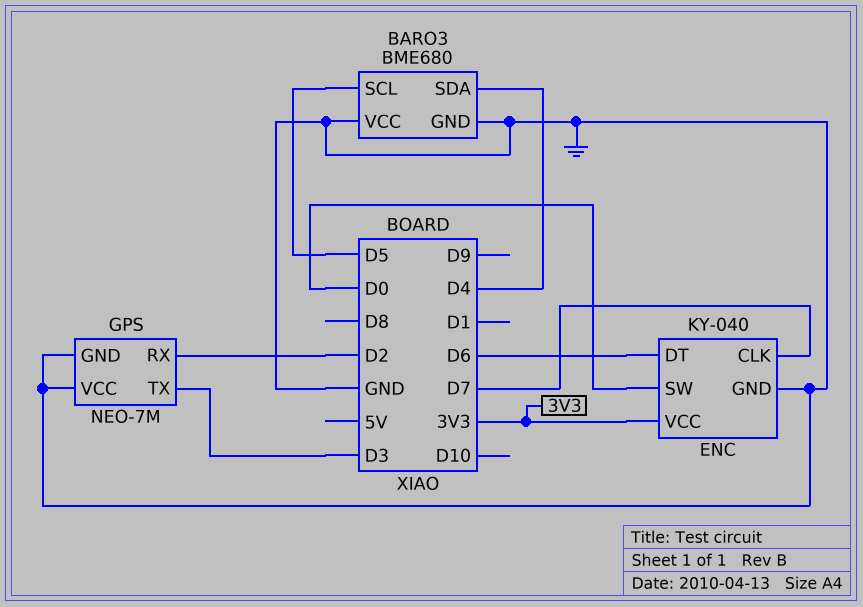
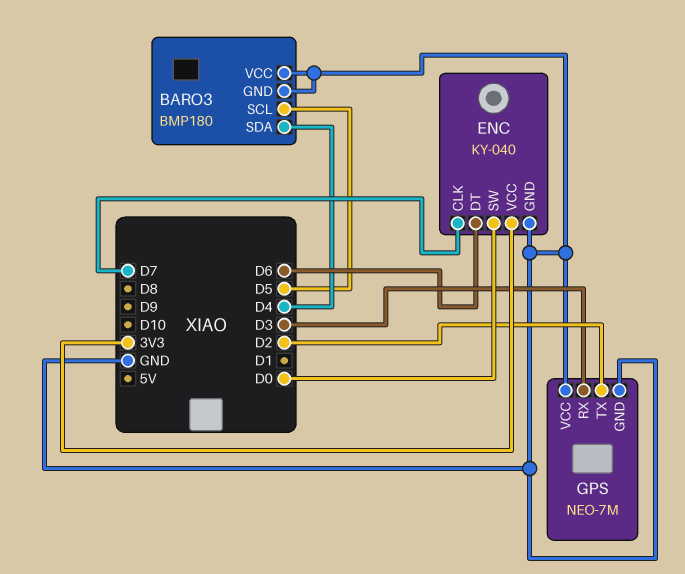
BARO3: BME680 -> BMP180
GPS pin RX: D2 -> D3
GPS pin TX: D3 -> D2

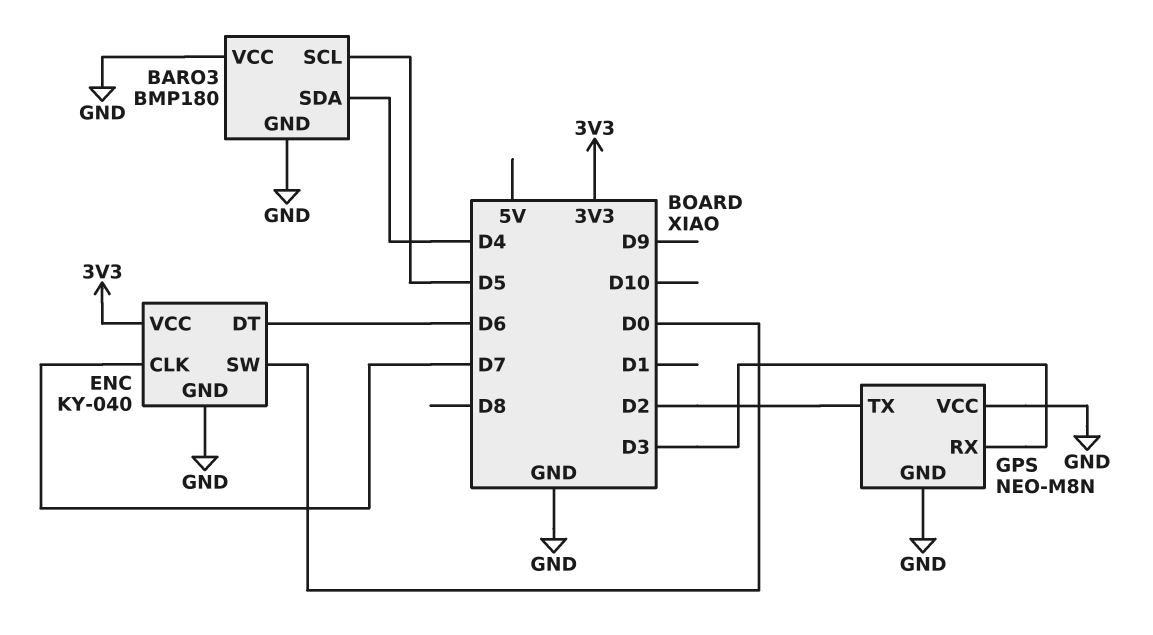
GPS: NEO-7M -> NEO-M8N

